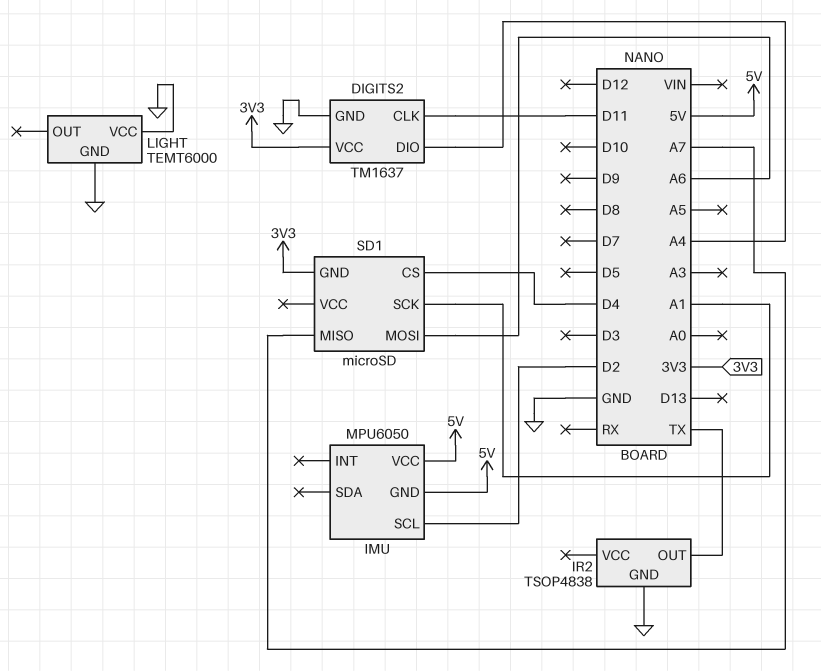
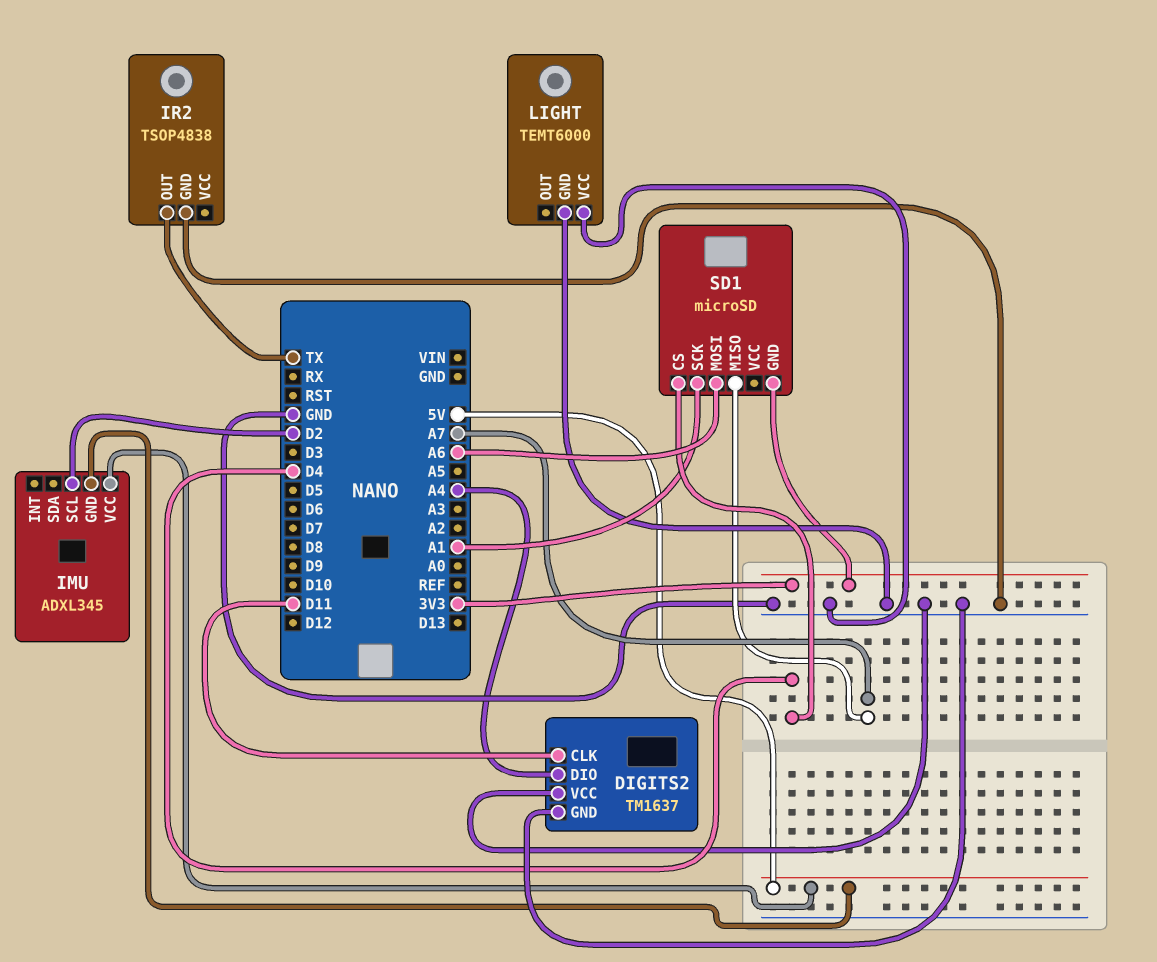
DIGITS2 pin VCC: 3V3 -> GND
IMU: MPU6050 -> ADXL345

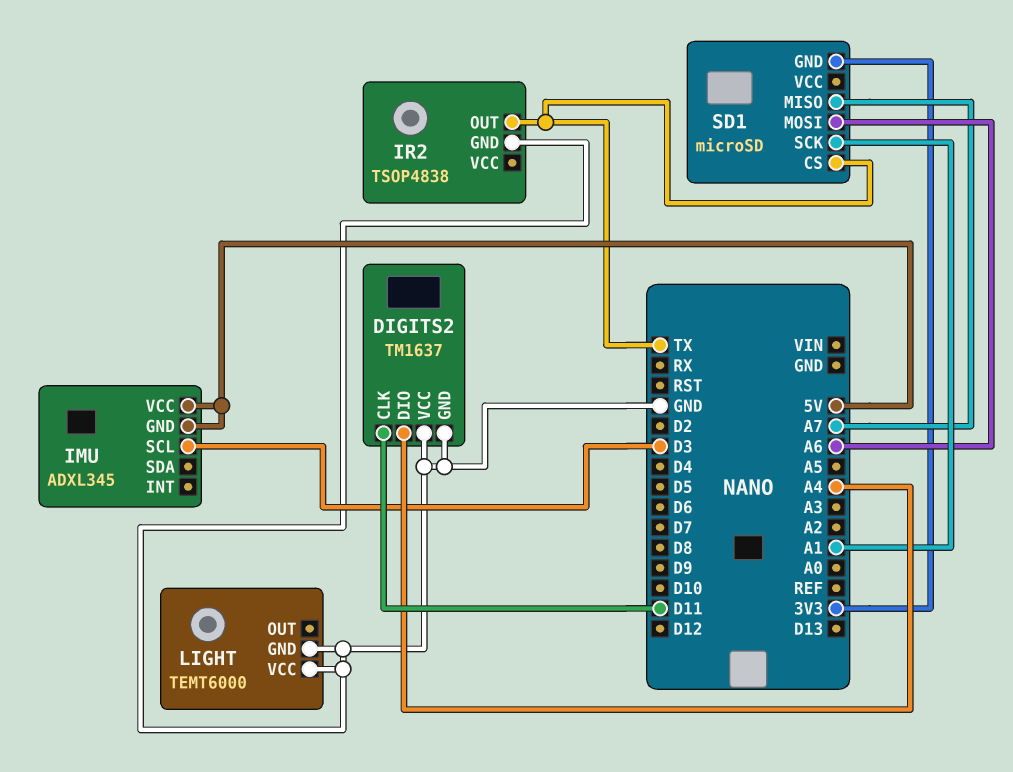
IMU pin SCL: D2 -> D3
SD1 pin CS: D4 -> TX

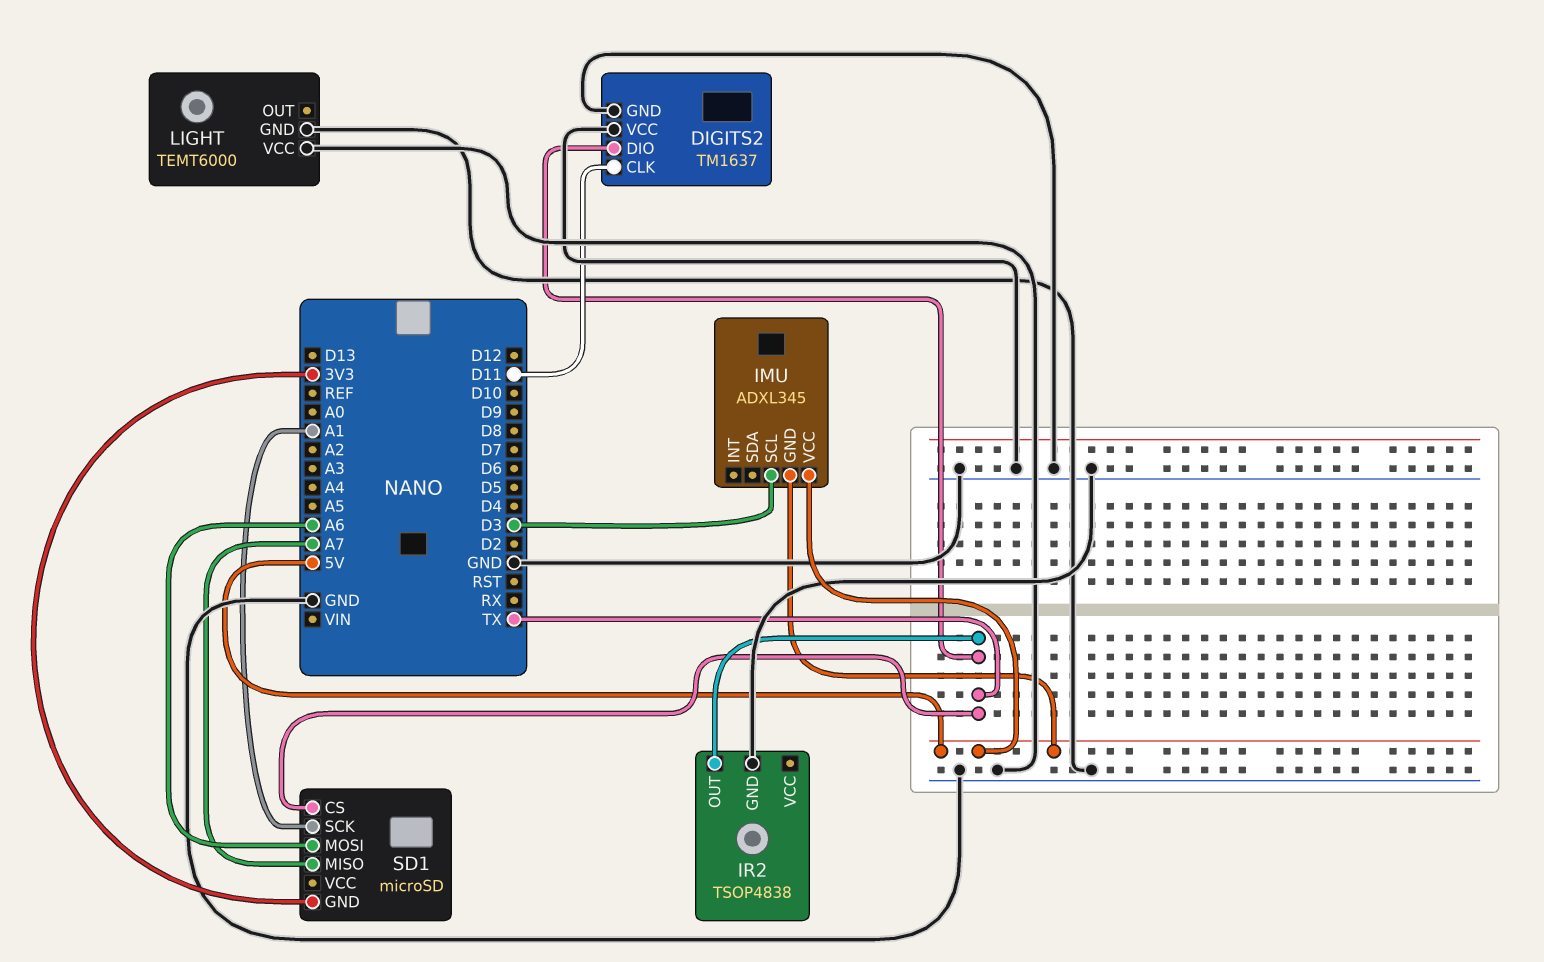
DIGITS2 pin DIO: A4 -> TX

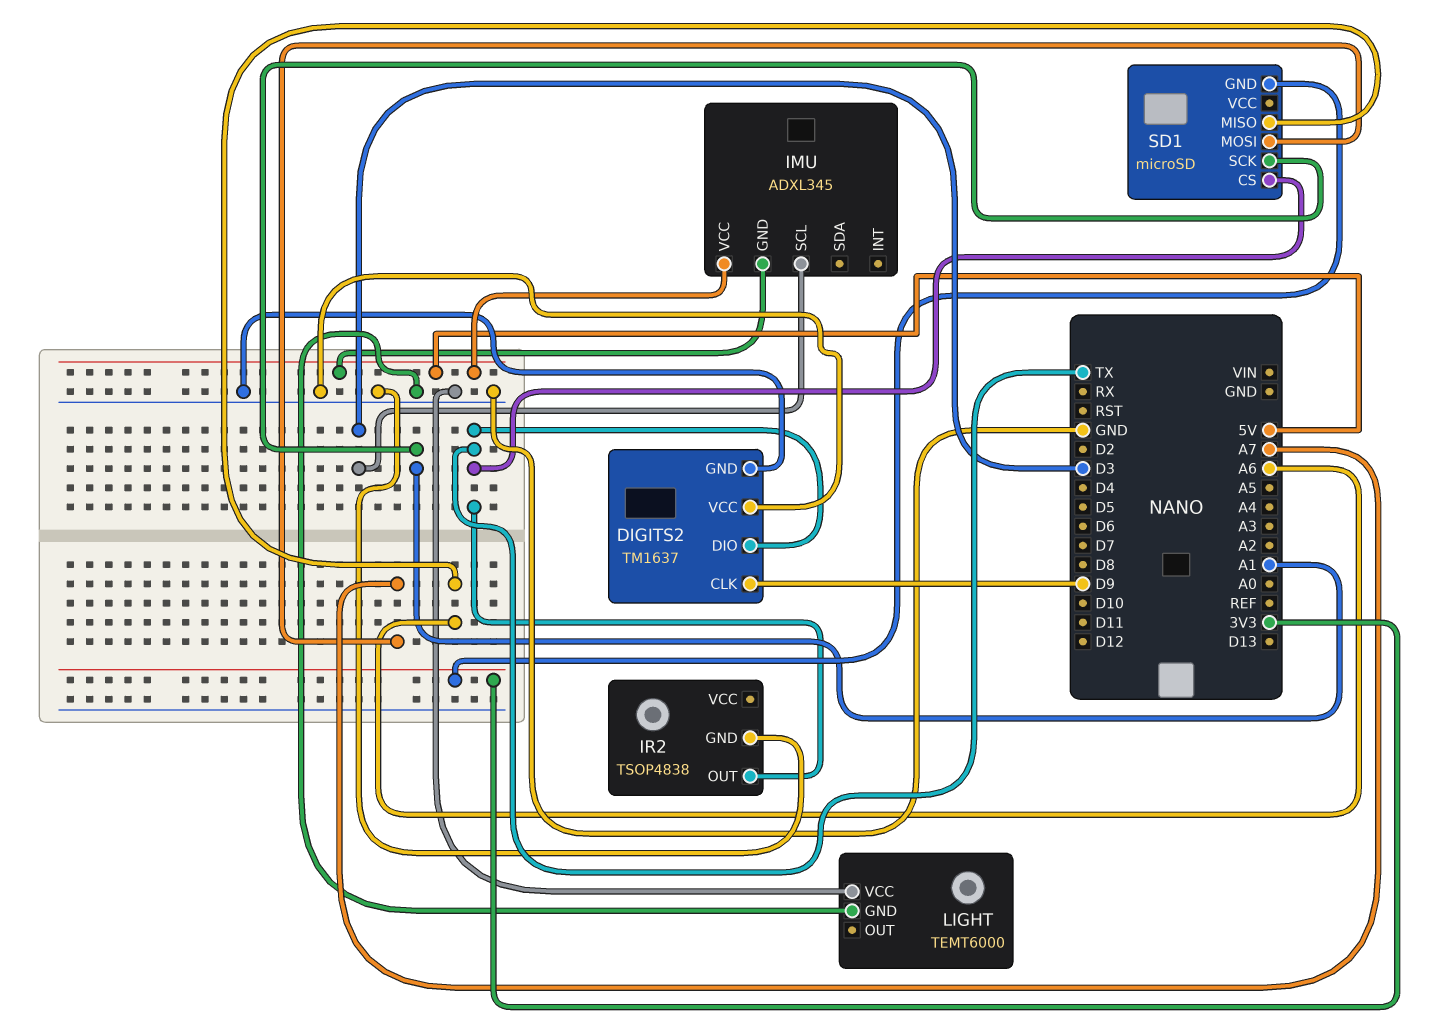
DIGITS2 pin CLK: D11 -> D9
SD1 pin MISO: A7 -> A6
SD1 pin MOSI: A6 -> A7

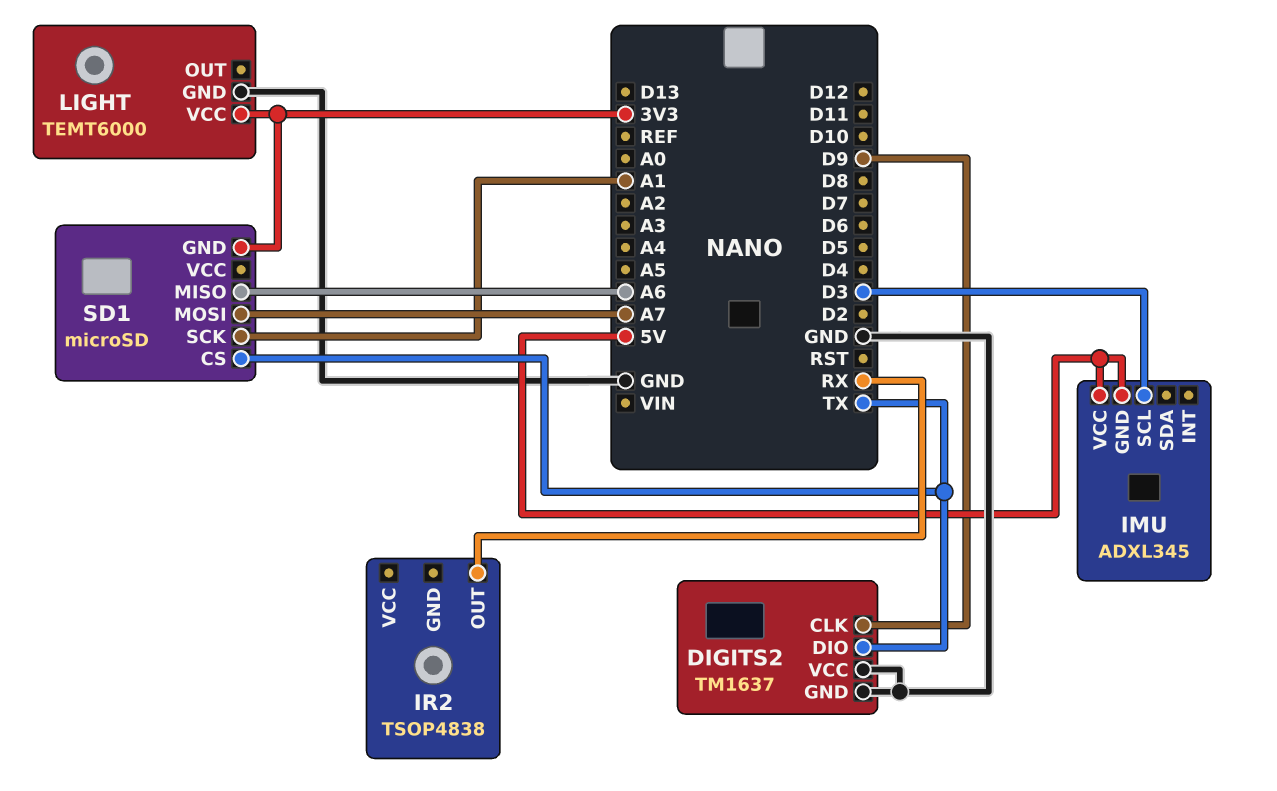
IR2 pin GND: GND -> none
IR2 pin OUT: TX -> RX
LIGHT pin VCC: GND -> 3V3

